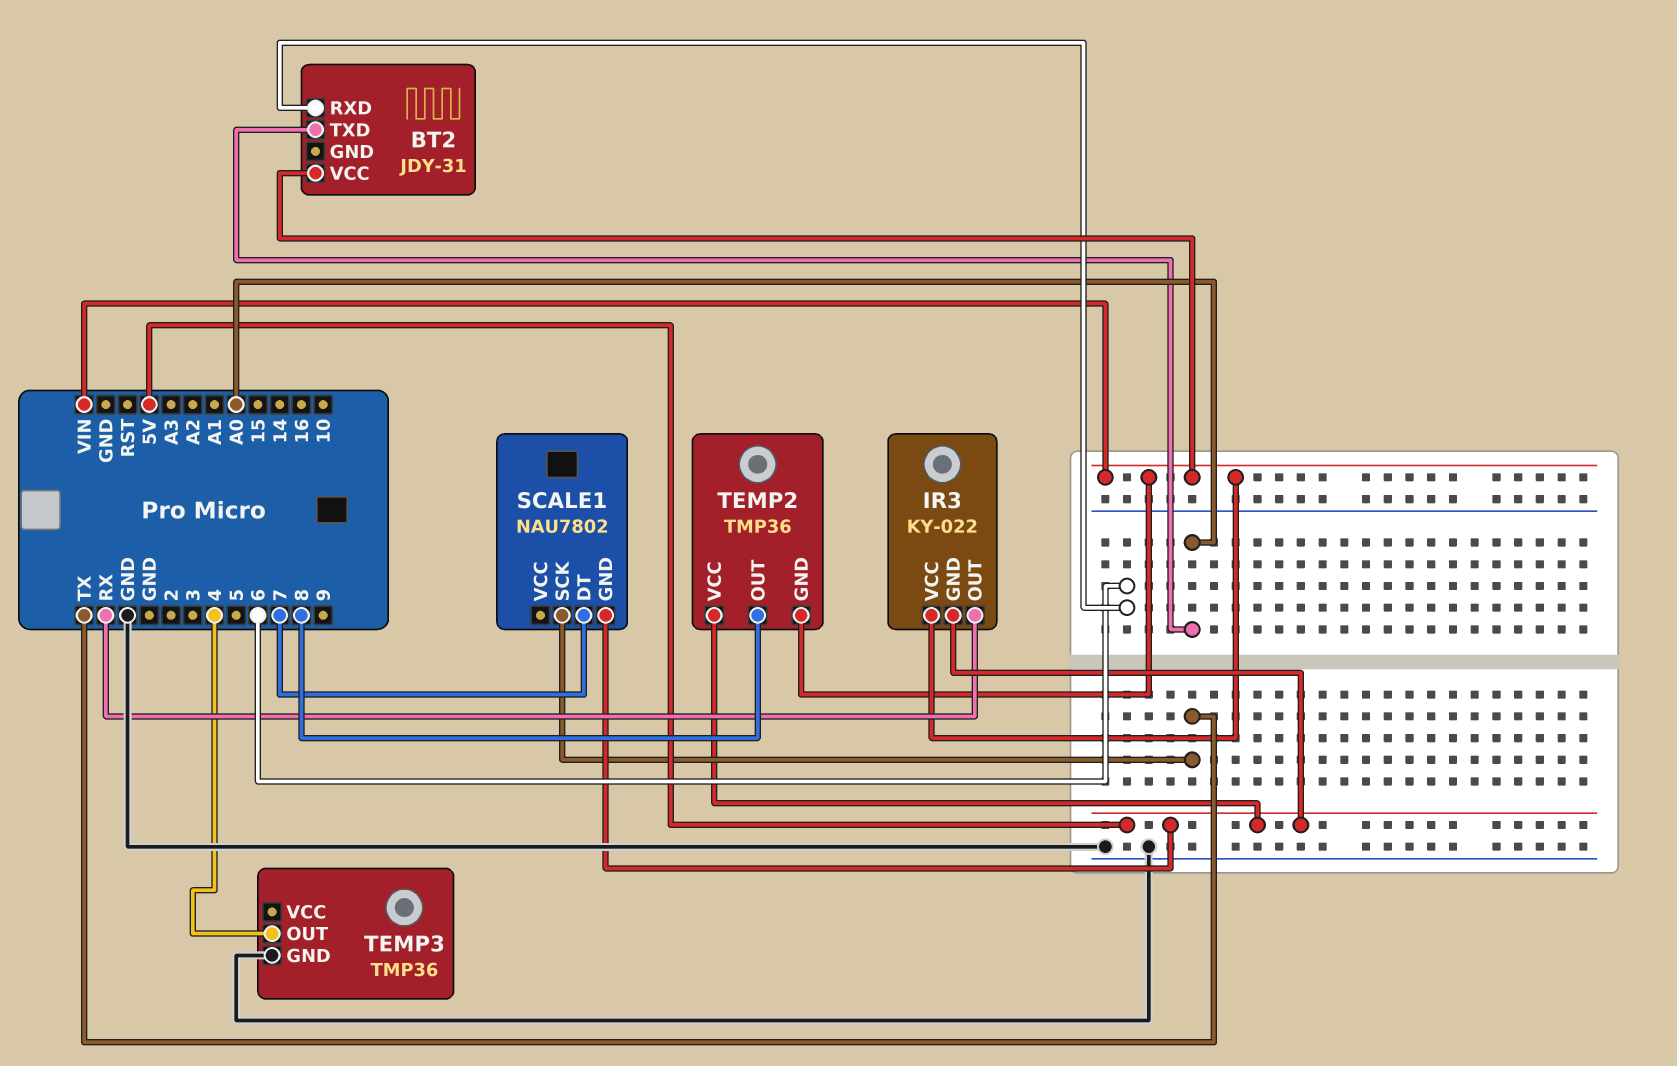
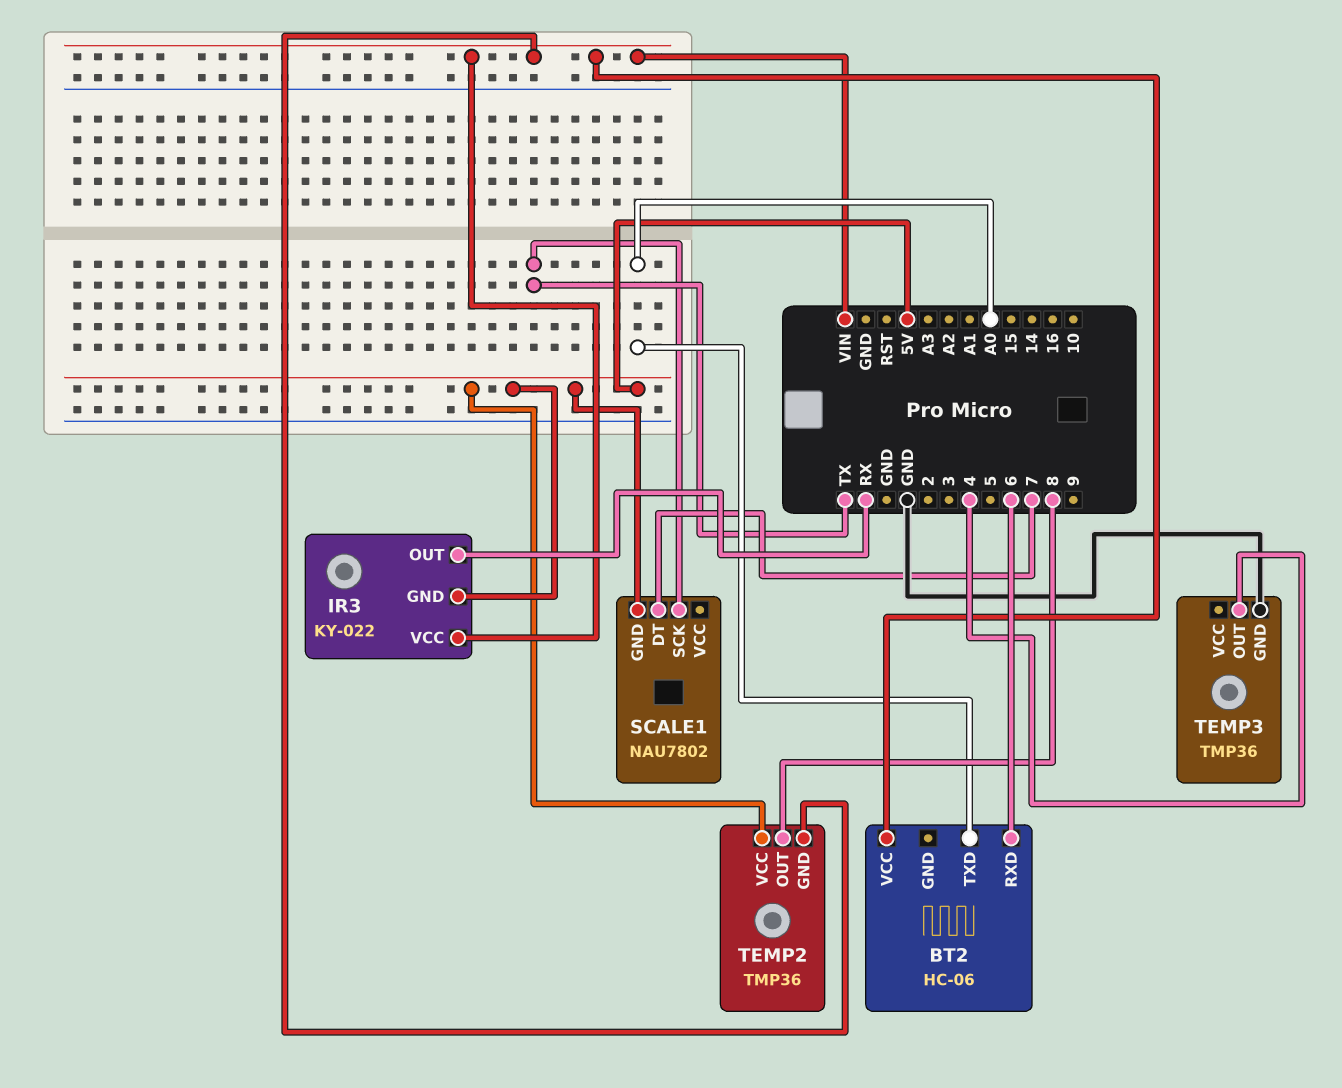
BT2: JDY-31 -> HC-06

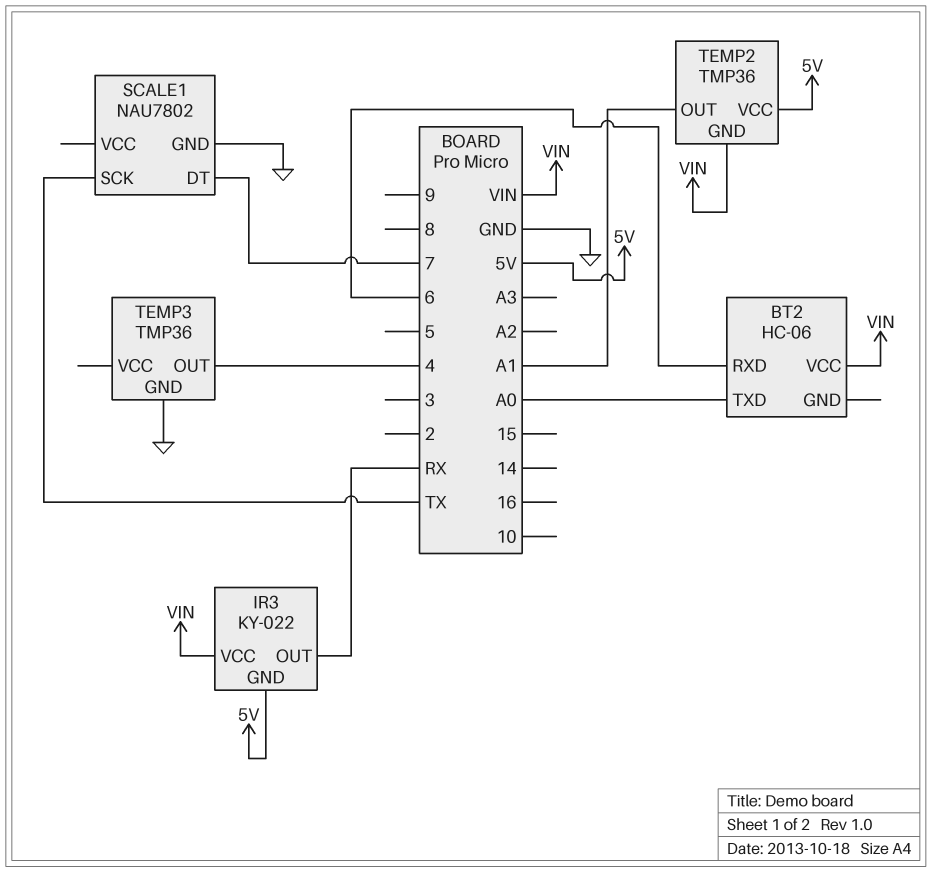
SCALE1 pin GND: 5V -> GND
TEMP2 pin OUT: 8 -> A1

